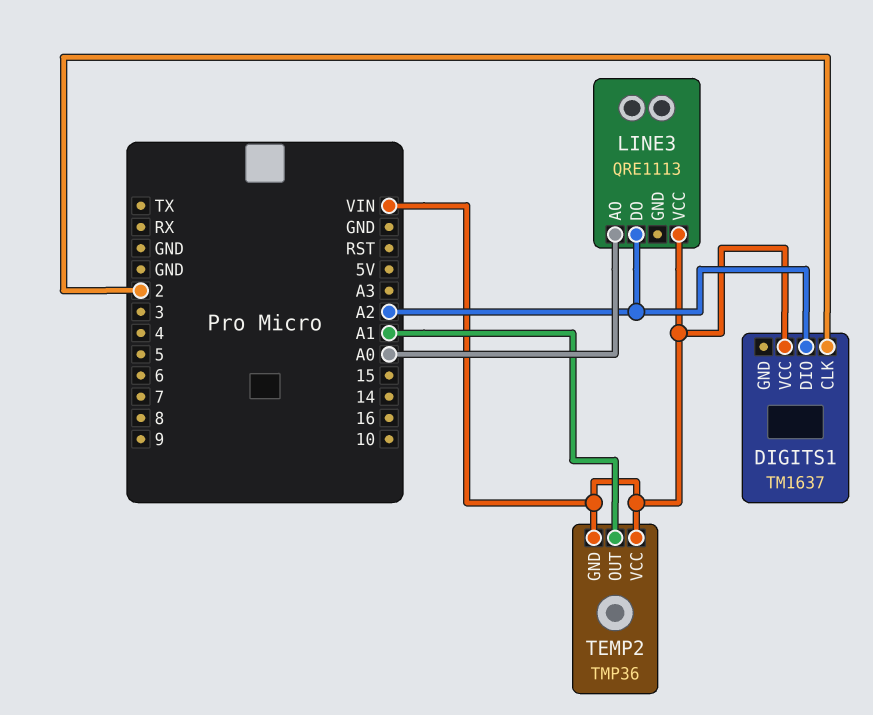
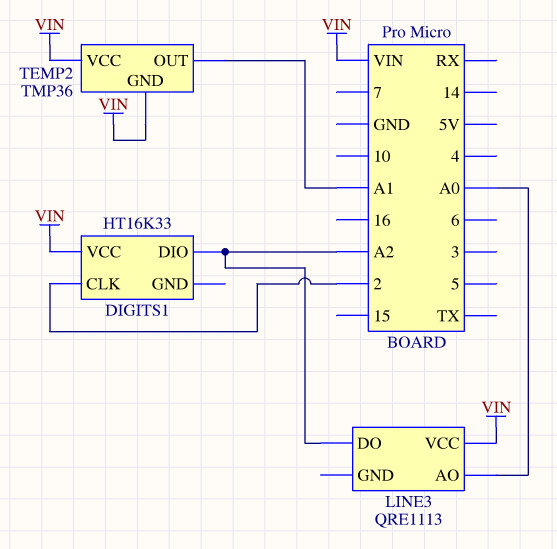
DIGITS1: TM1637 -> HT16K33

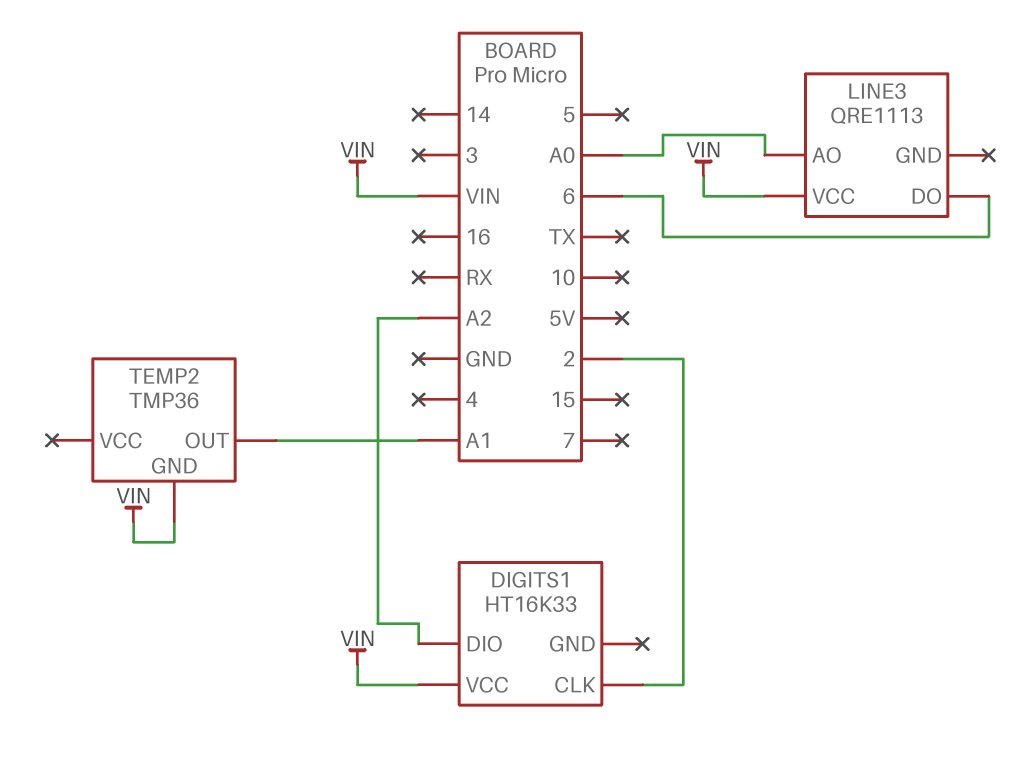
LINE3 pin DO: A2 -> 6
TEMP2 pin VCC: VIN -> none

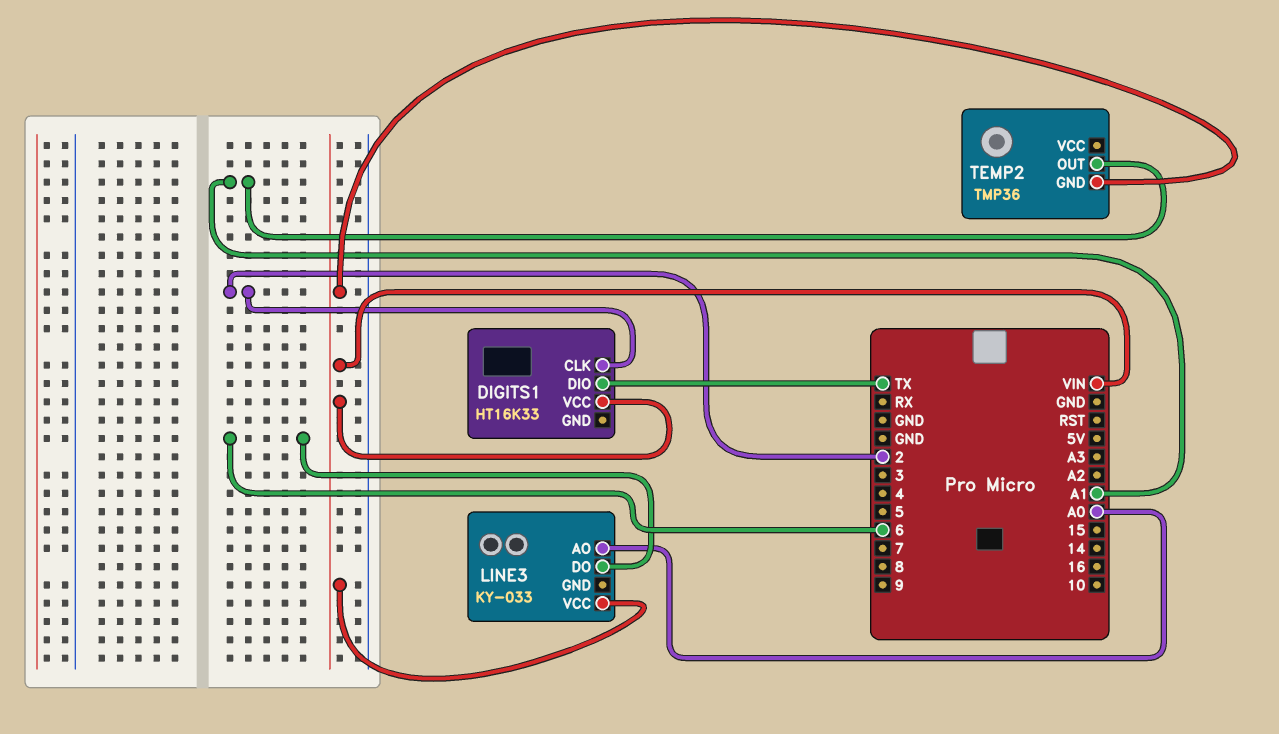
DIGITS1 pin DIO: A2 -> TX
LINE3: QRE1113 -> KY-033

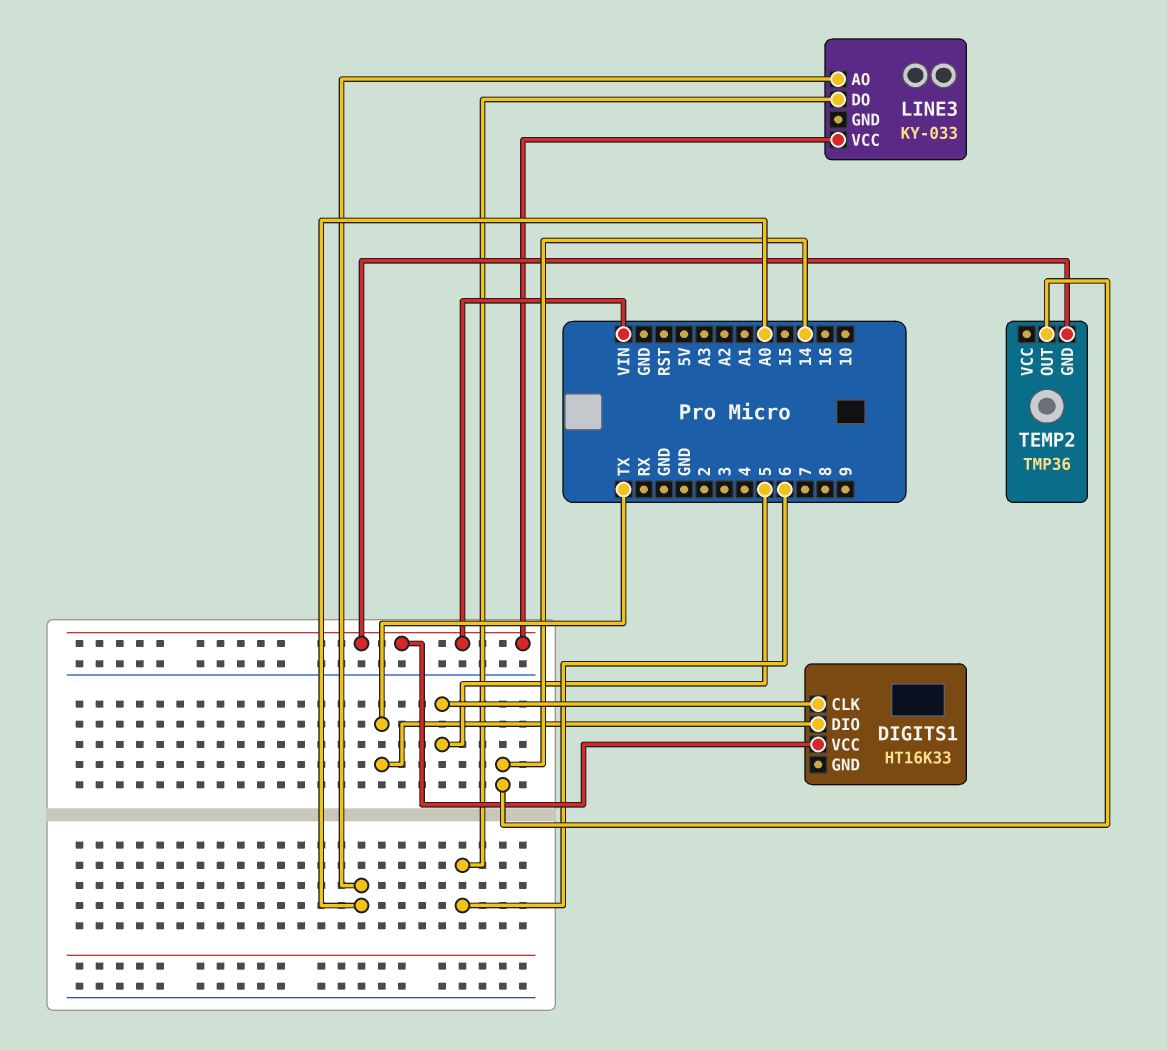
DIGITS1 pin CLK: 2 -> 5
TEMP2 pin OUT: A1 -> 14

